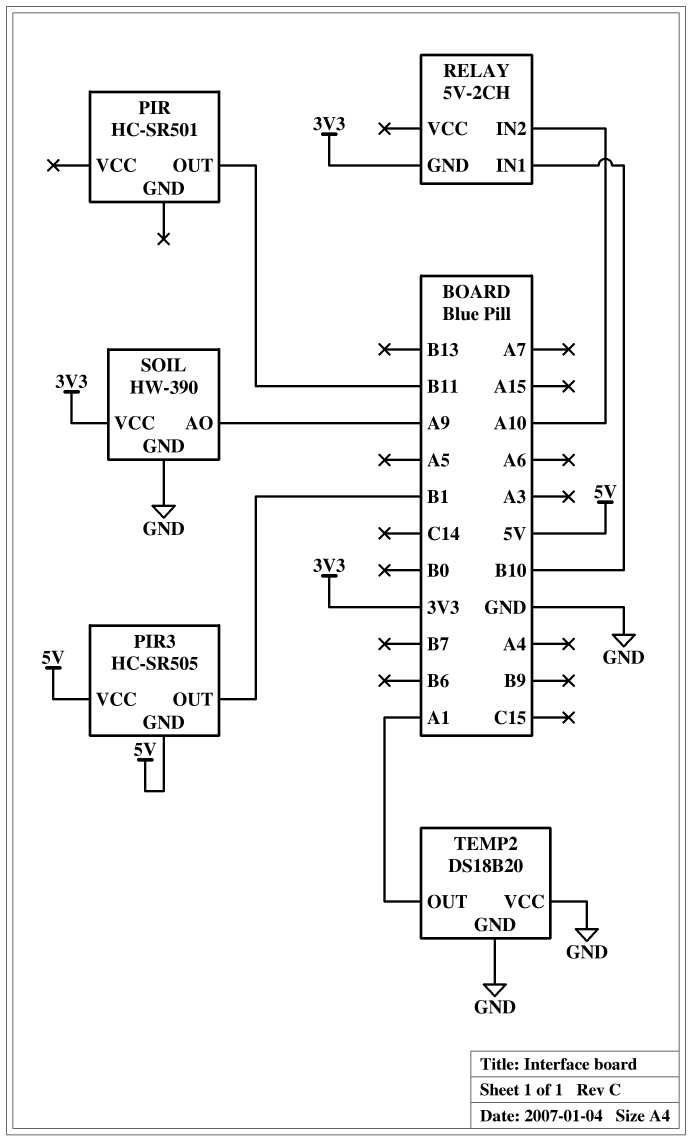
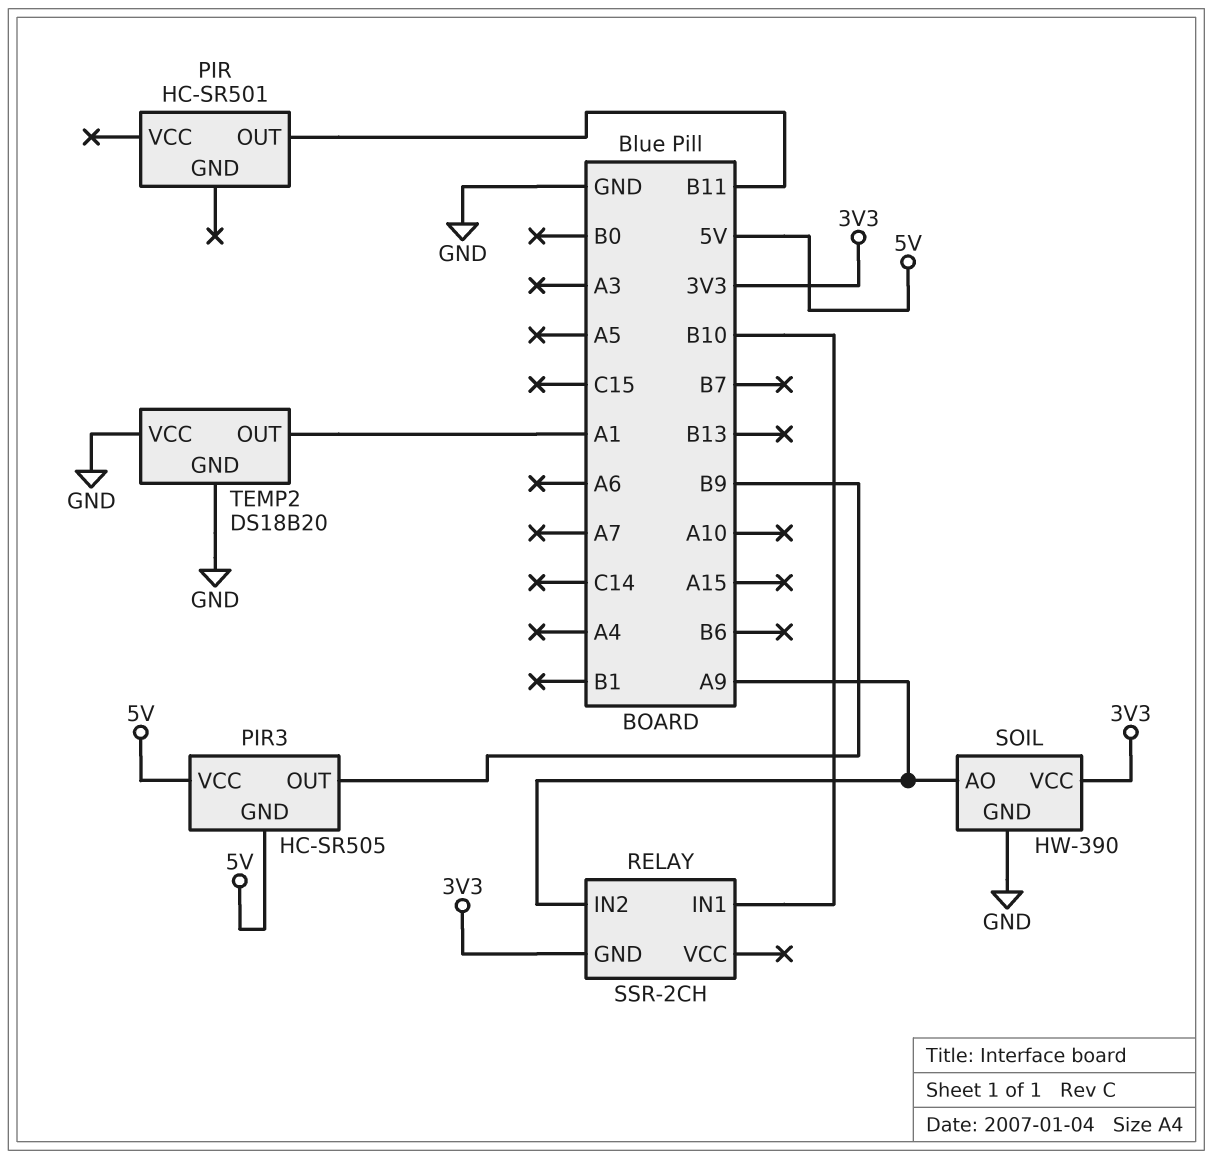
PIR3 pin OUT: B1 -> B9
RELAY: 5V-2CH -> SSR-2CH
RELAY pin IN2: A10 -> A9

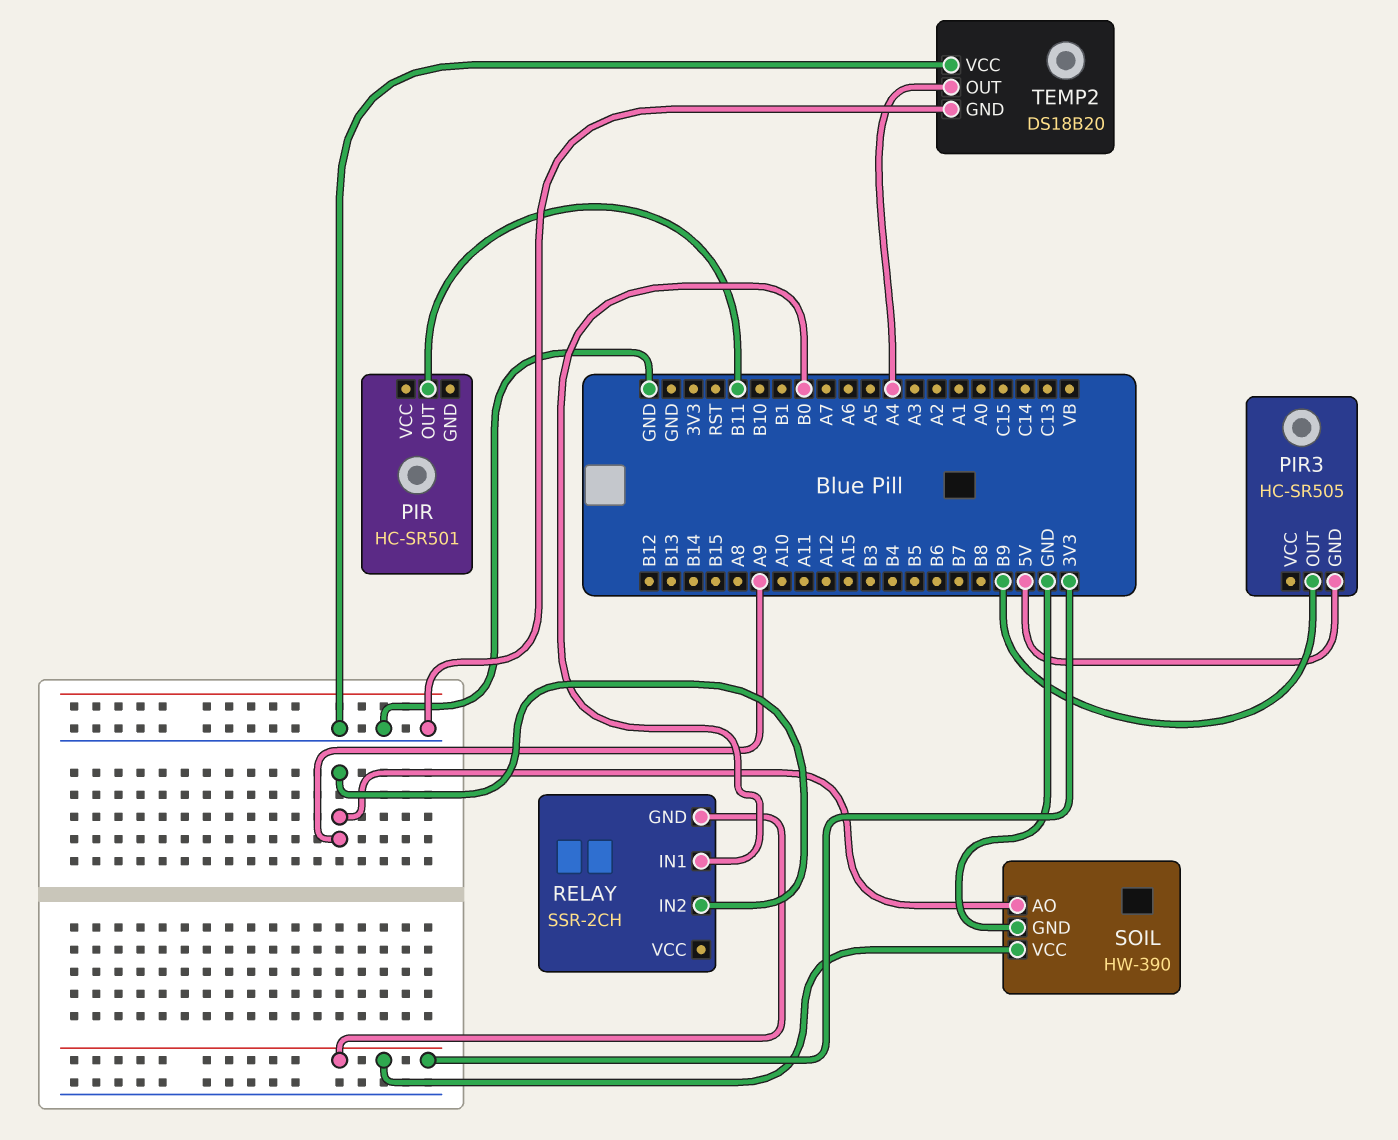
PIR3 pin VCC: 5V -> none
RELAY pin IN1: B10 -> B0
TEMP2 pin OUT: A1 -> A4

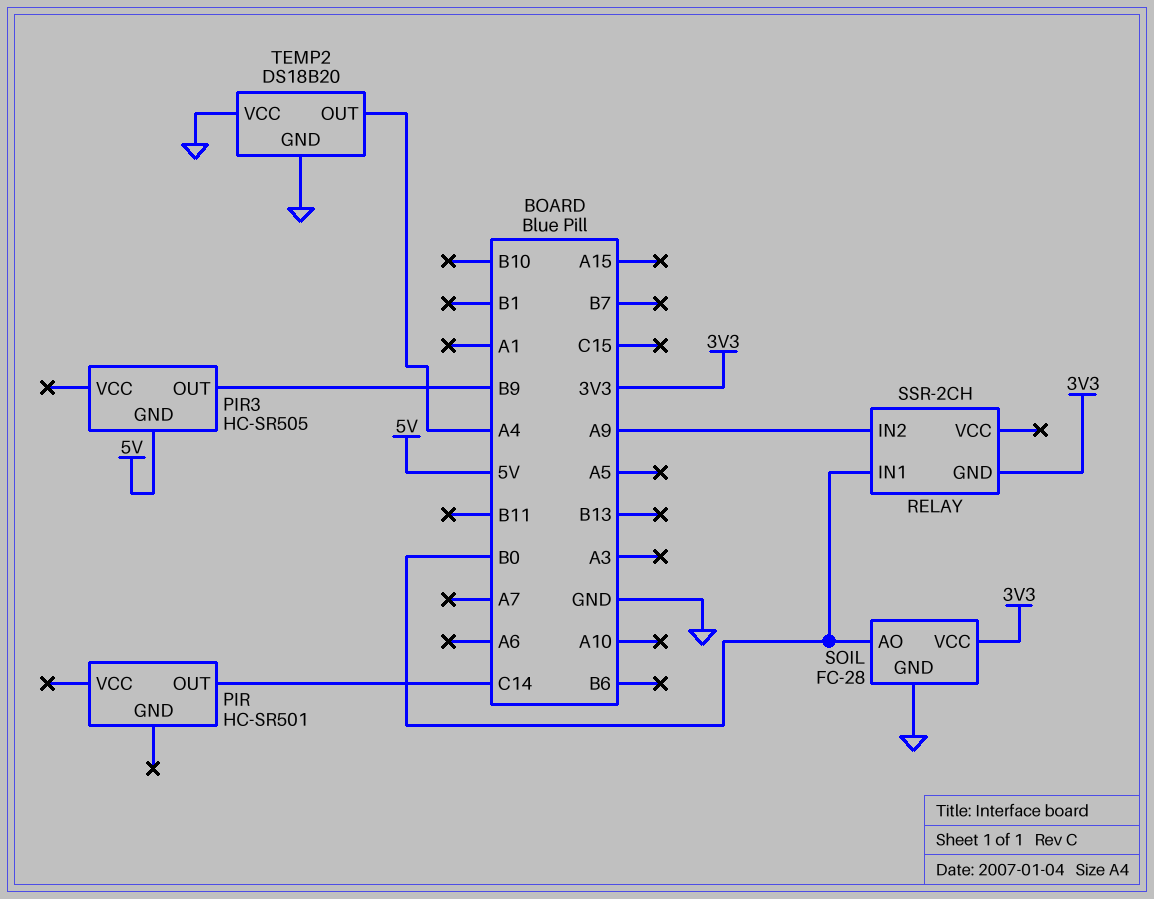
PIR pin OUT: B11 -> C14
SOIL: HW-390 -> FC-28
SOIL pin AO: A9 -> B0

